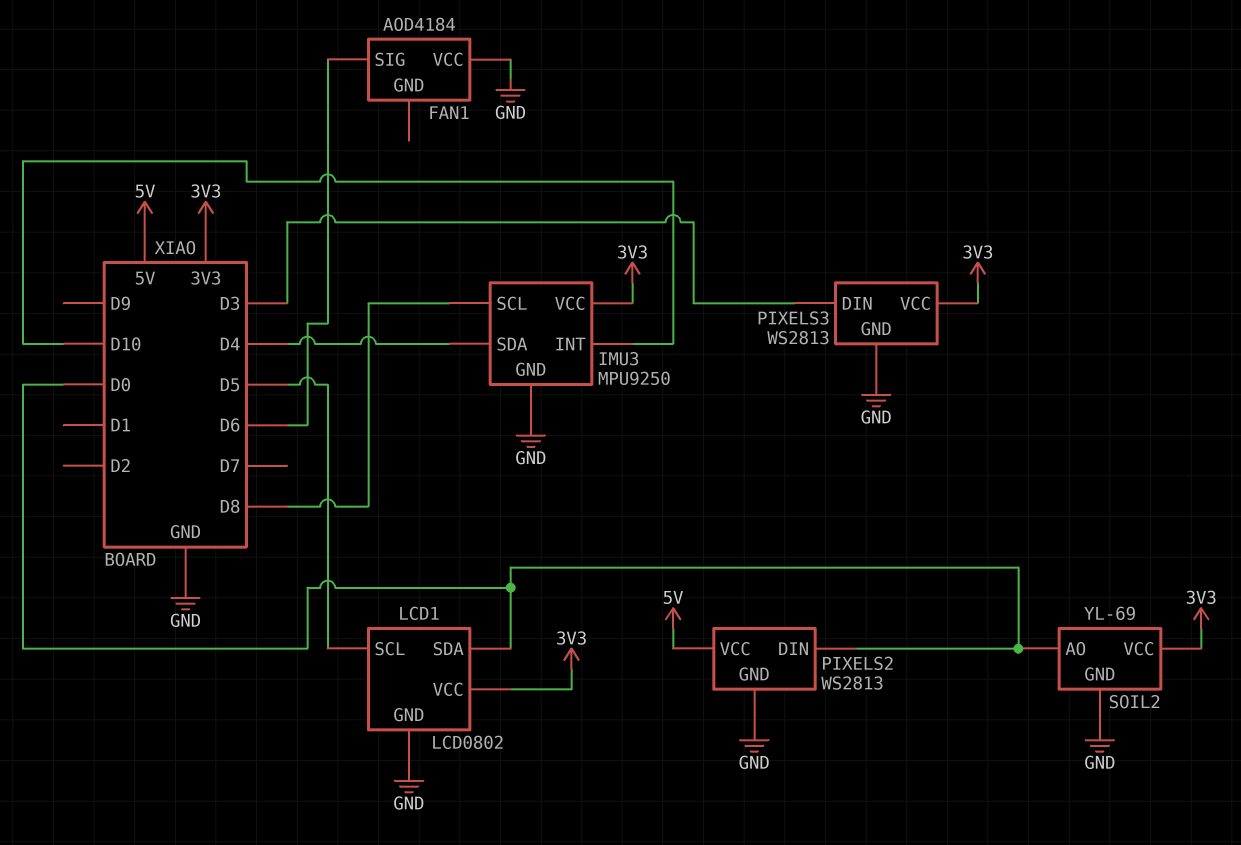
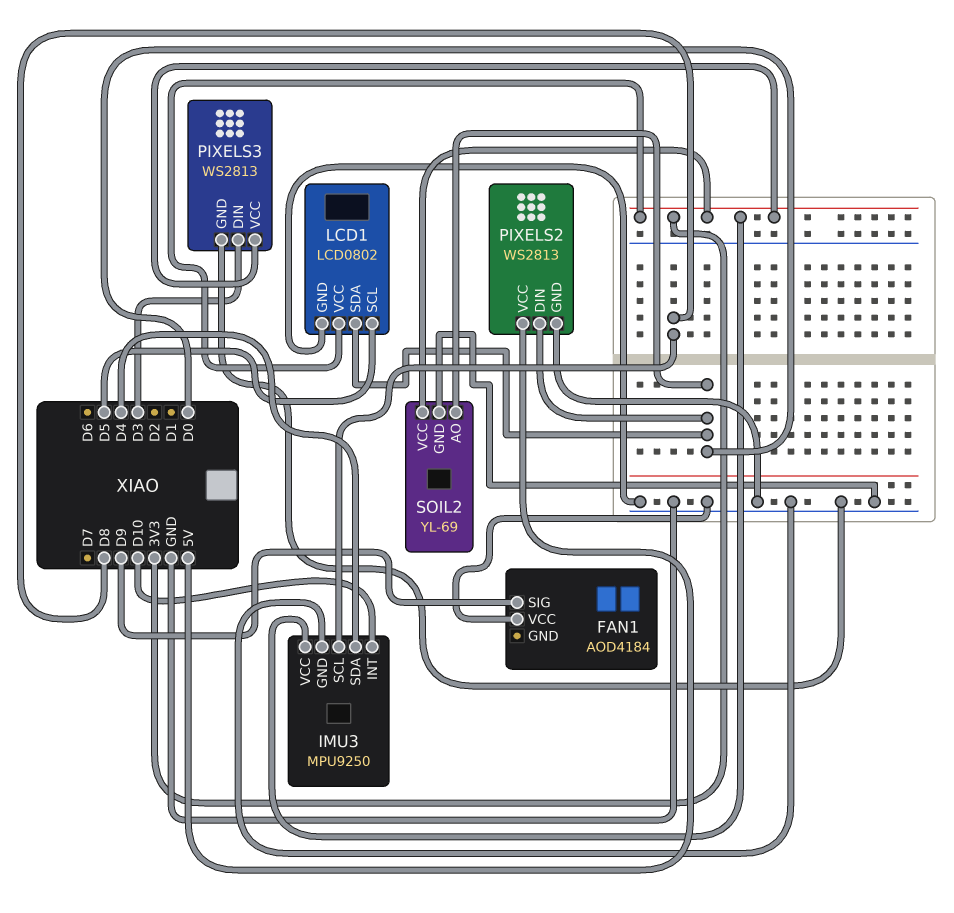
FAN1 pin SIG: D6 -> D9

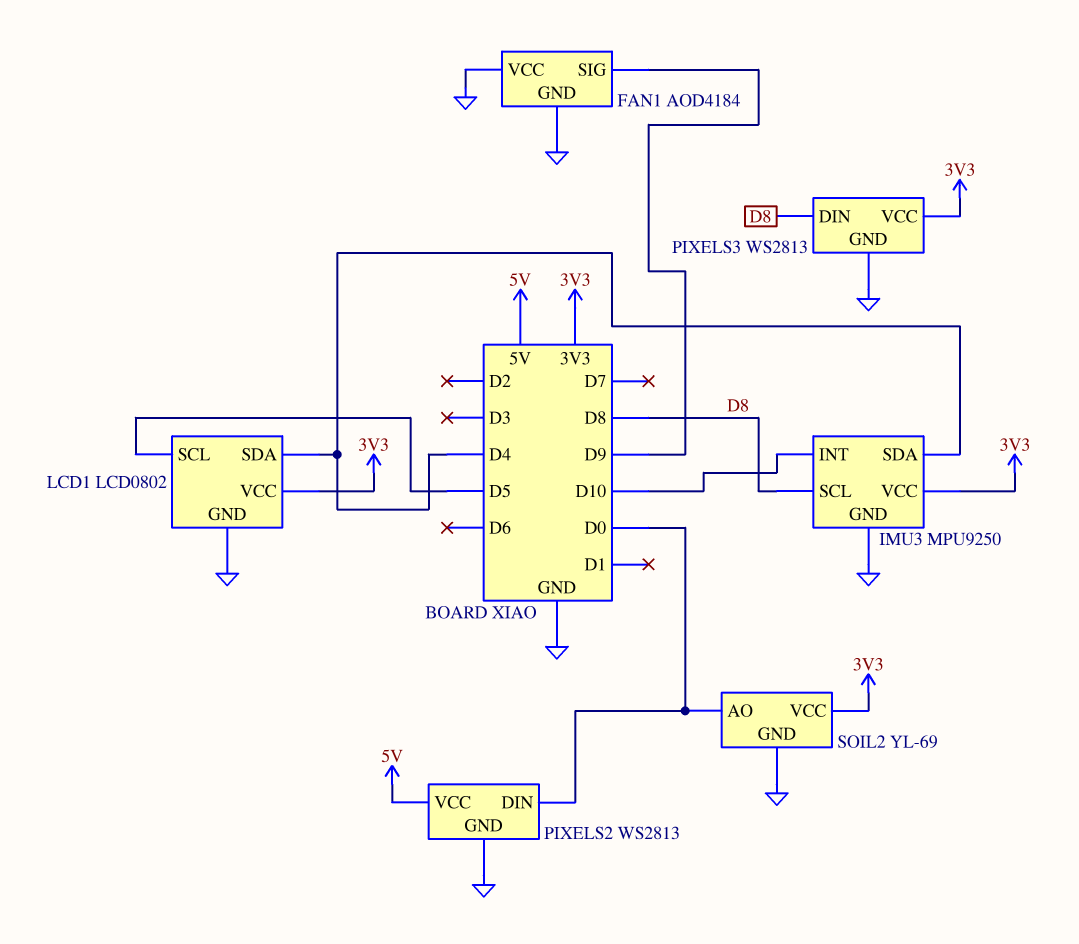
FAN1 pin GND: none -> GND
LCD1 pin SDA: D0 -> D4
PIXELS3 pin DIN: D3 -> D8

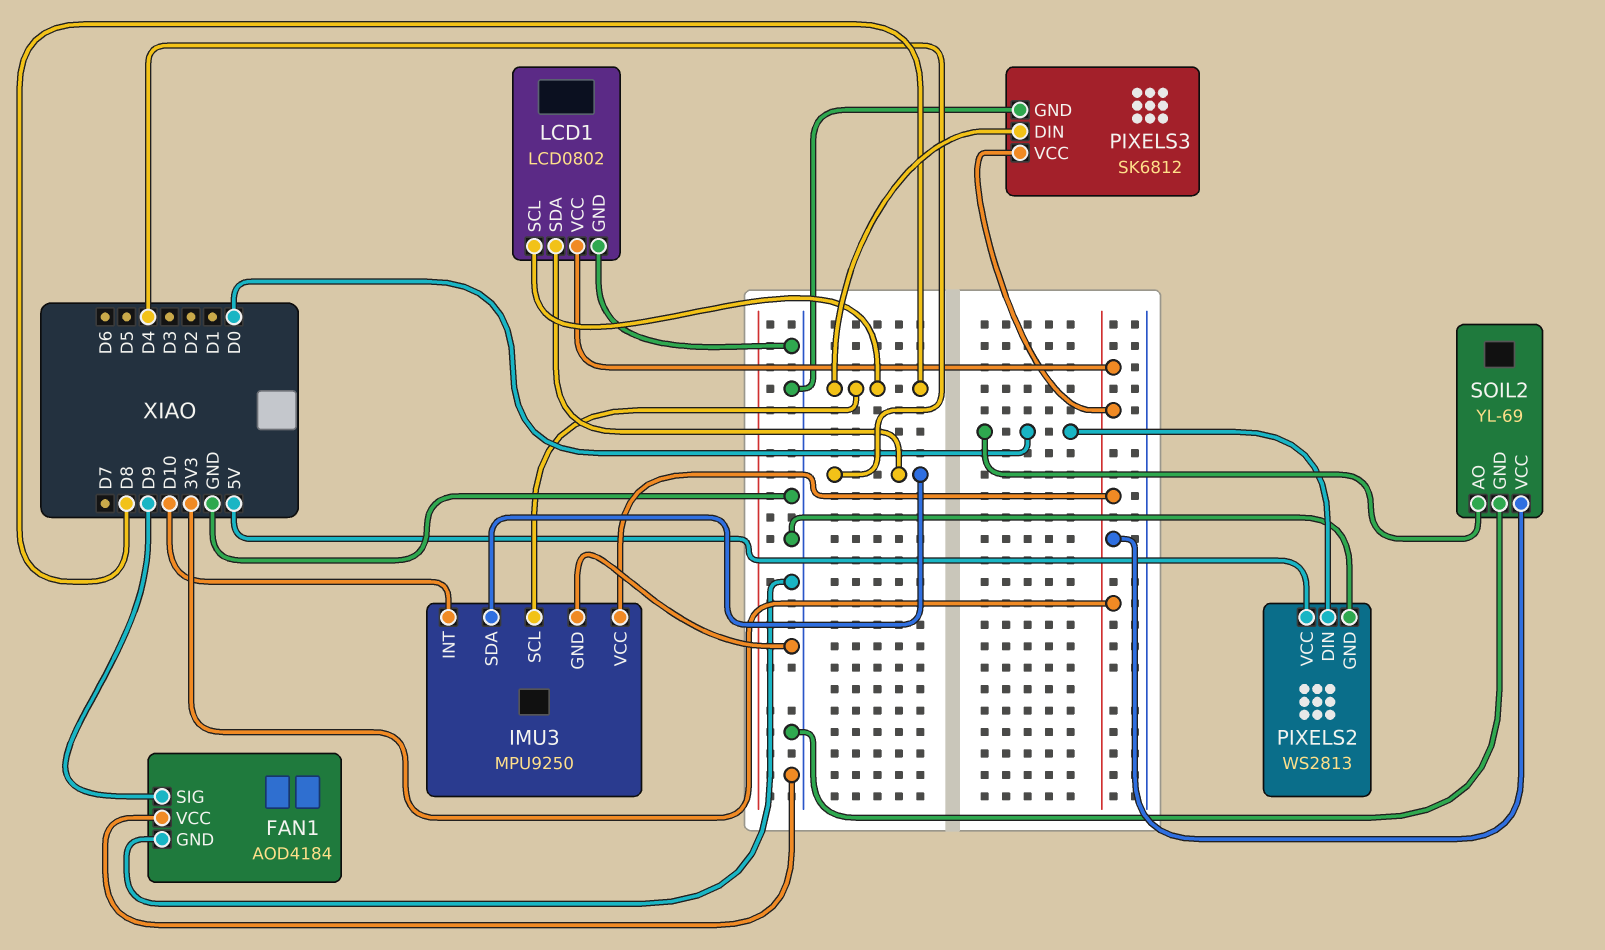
LCD1 pin SCL: D5 -> D8
PIXELS3: WS2813 -> SK6812

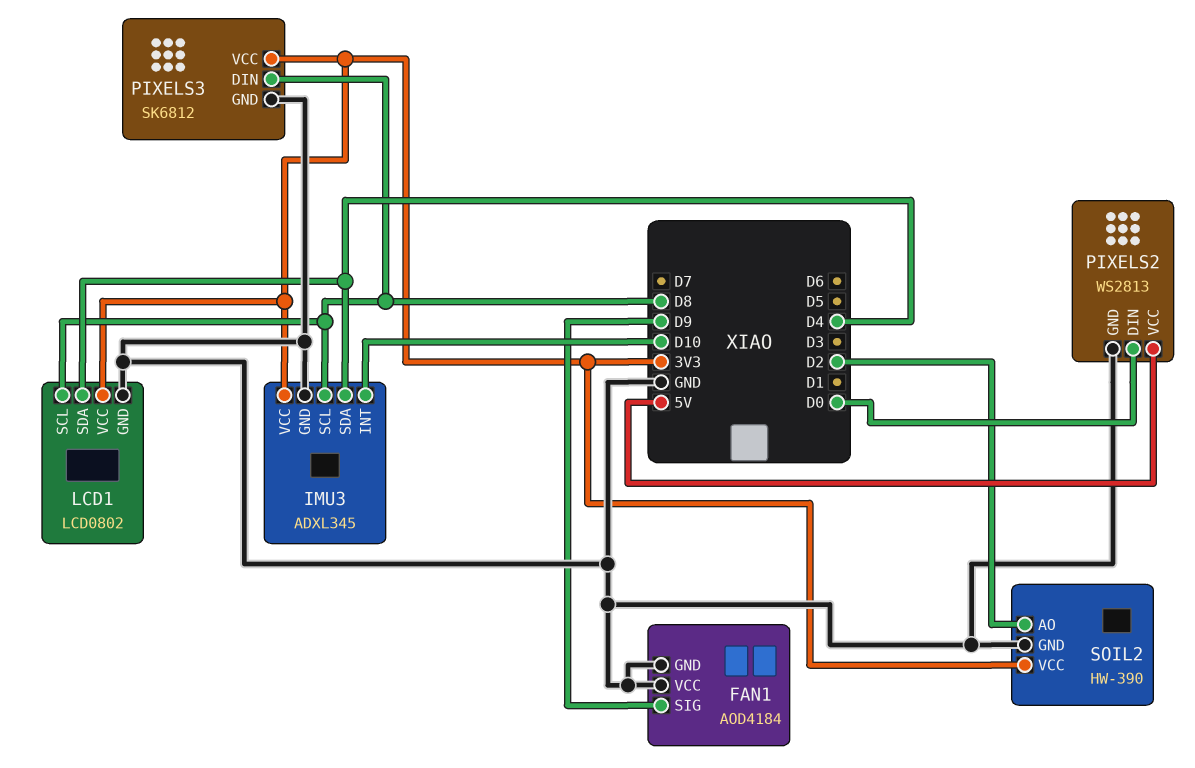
IMU3: MPU9250 -> ADXL345
SOIL2: YL-69 -> HW-390
SOIL2 pin AO: D0 -> D2

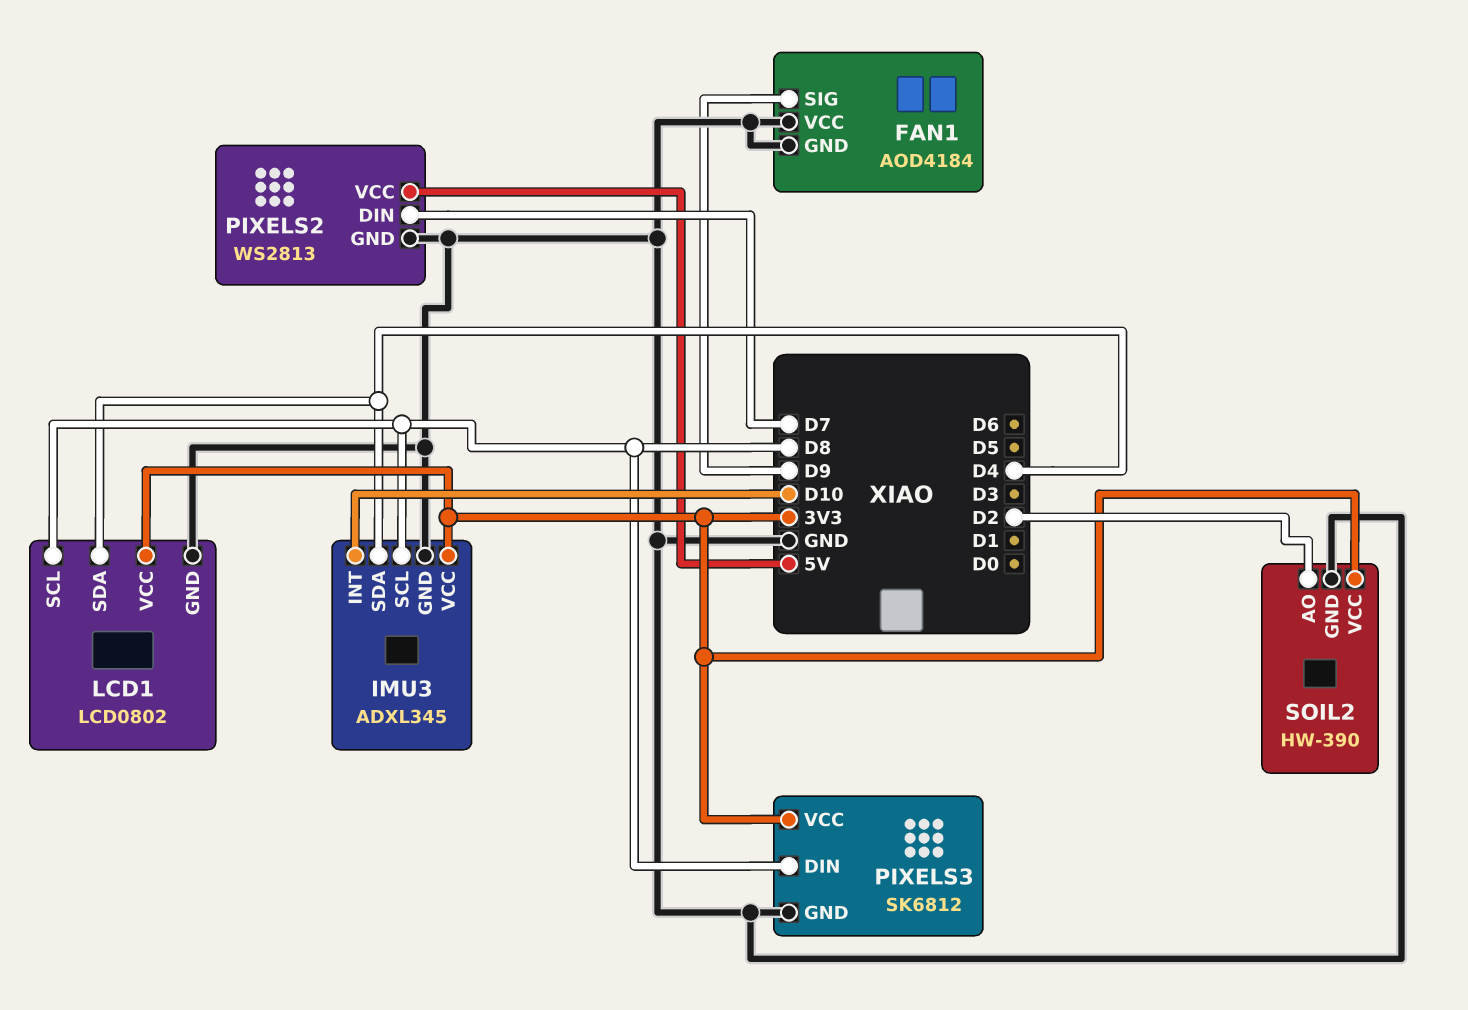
PIXELS2 pin DIN: D0 -> D7

